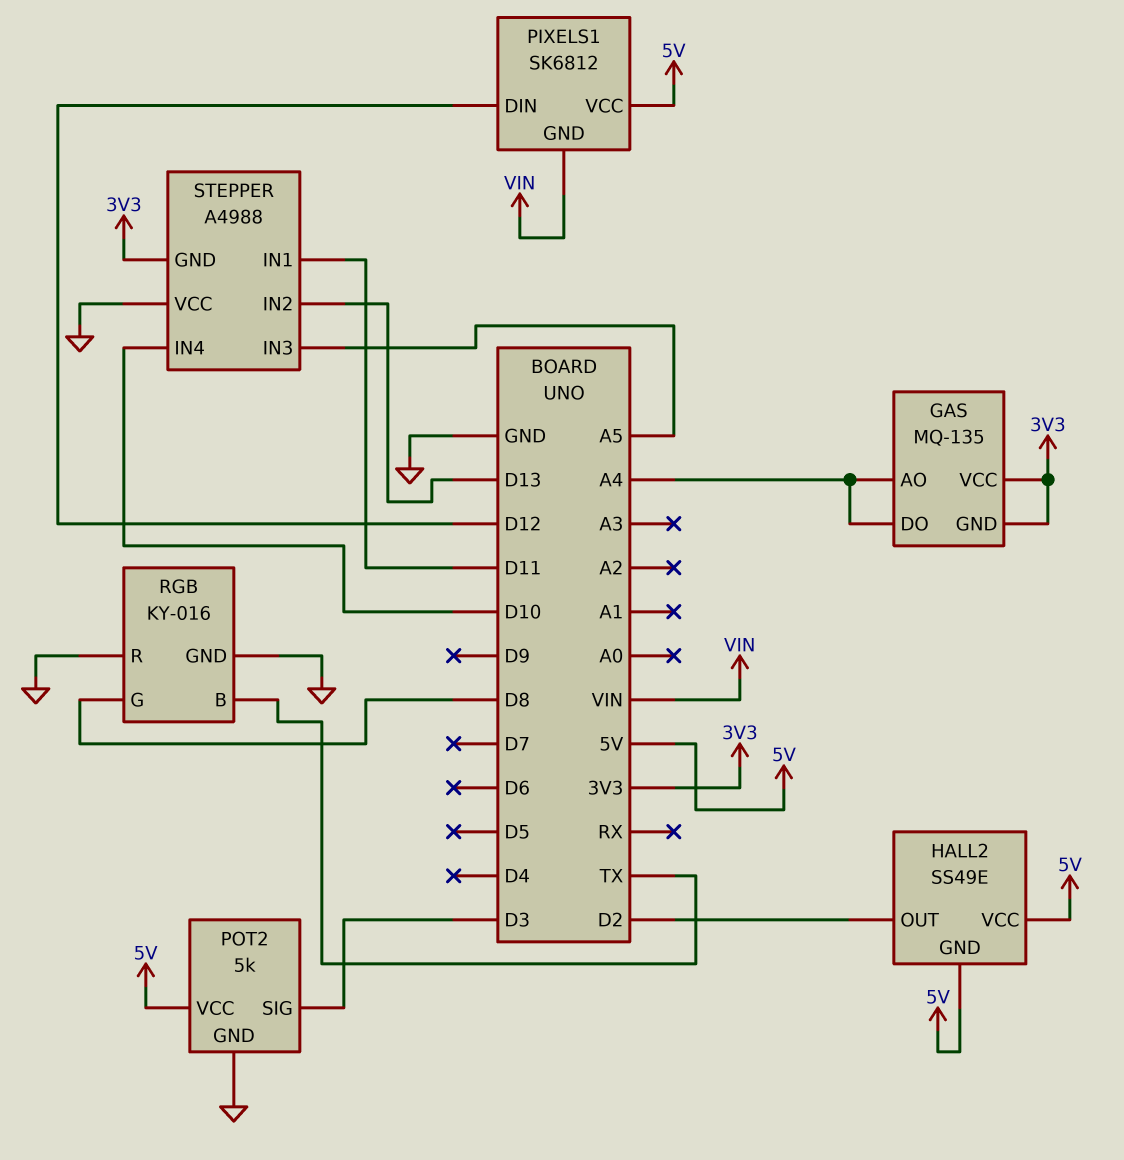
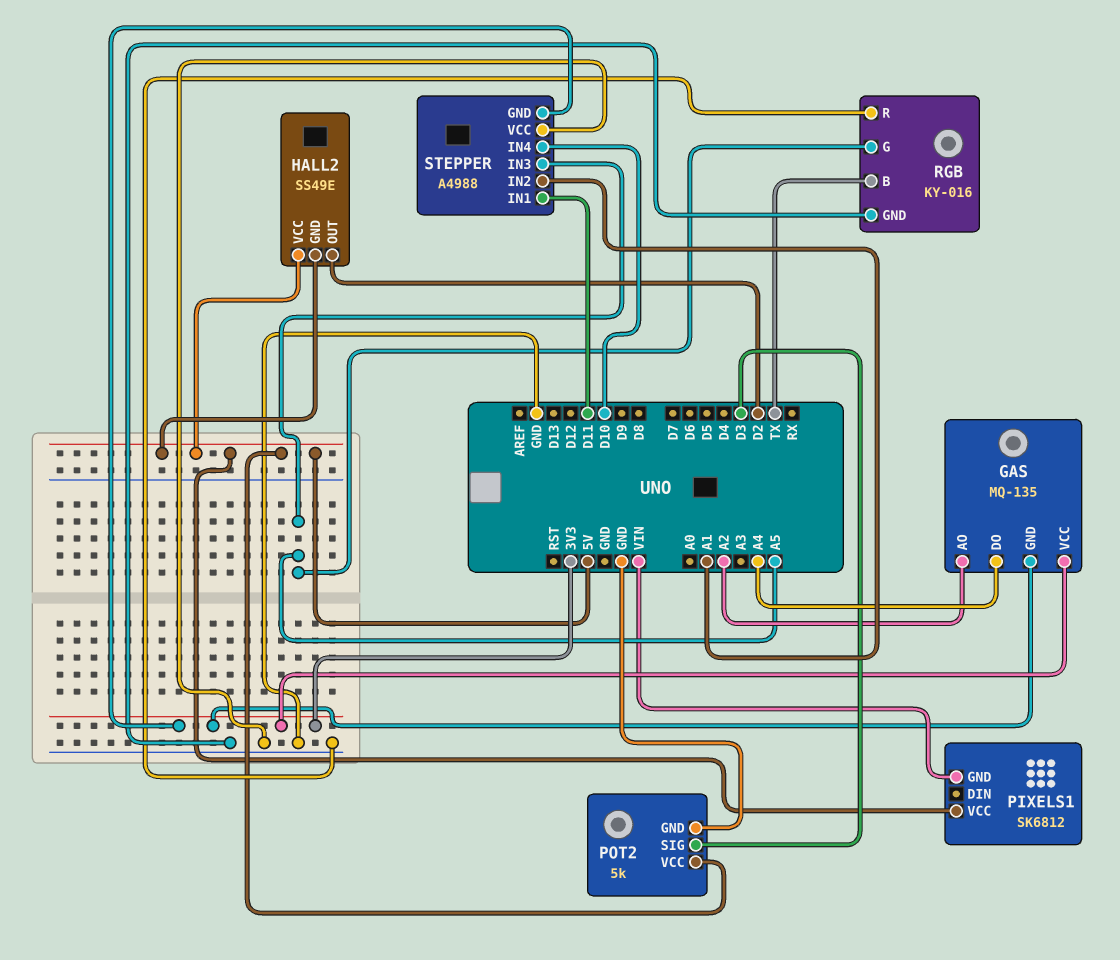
GAS pin AO: A4 -> A2
PIXELS1 pin DIN: D12 -> none
RGB pin G: D8 -> A5
STEPPER pin IN2: D13 -> A1

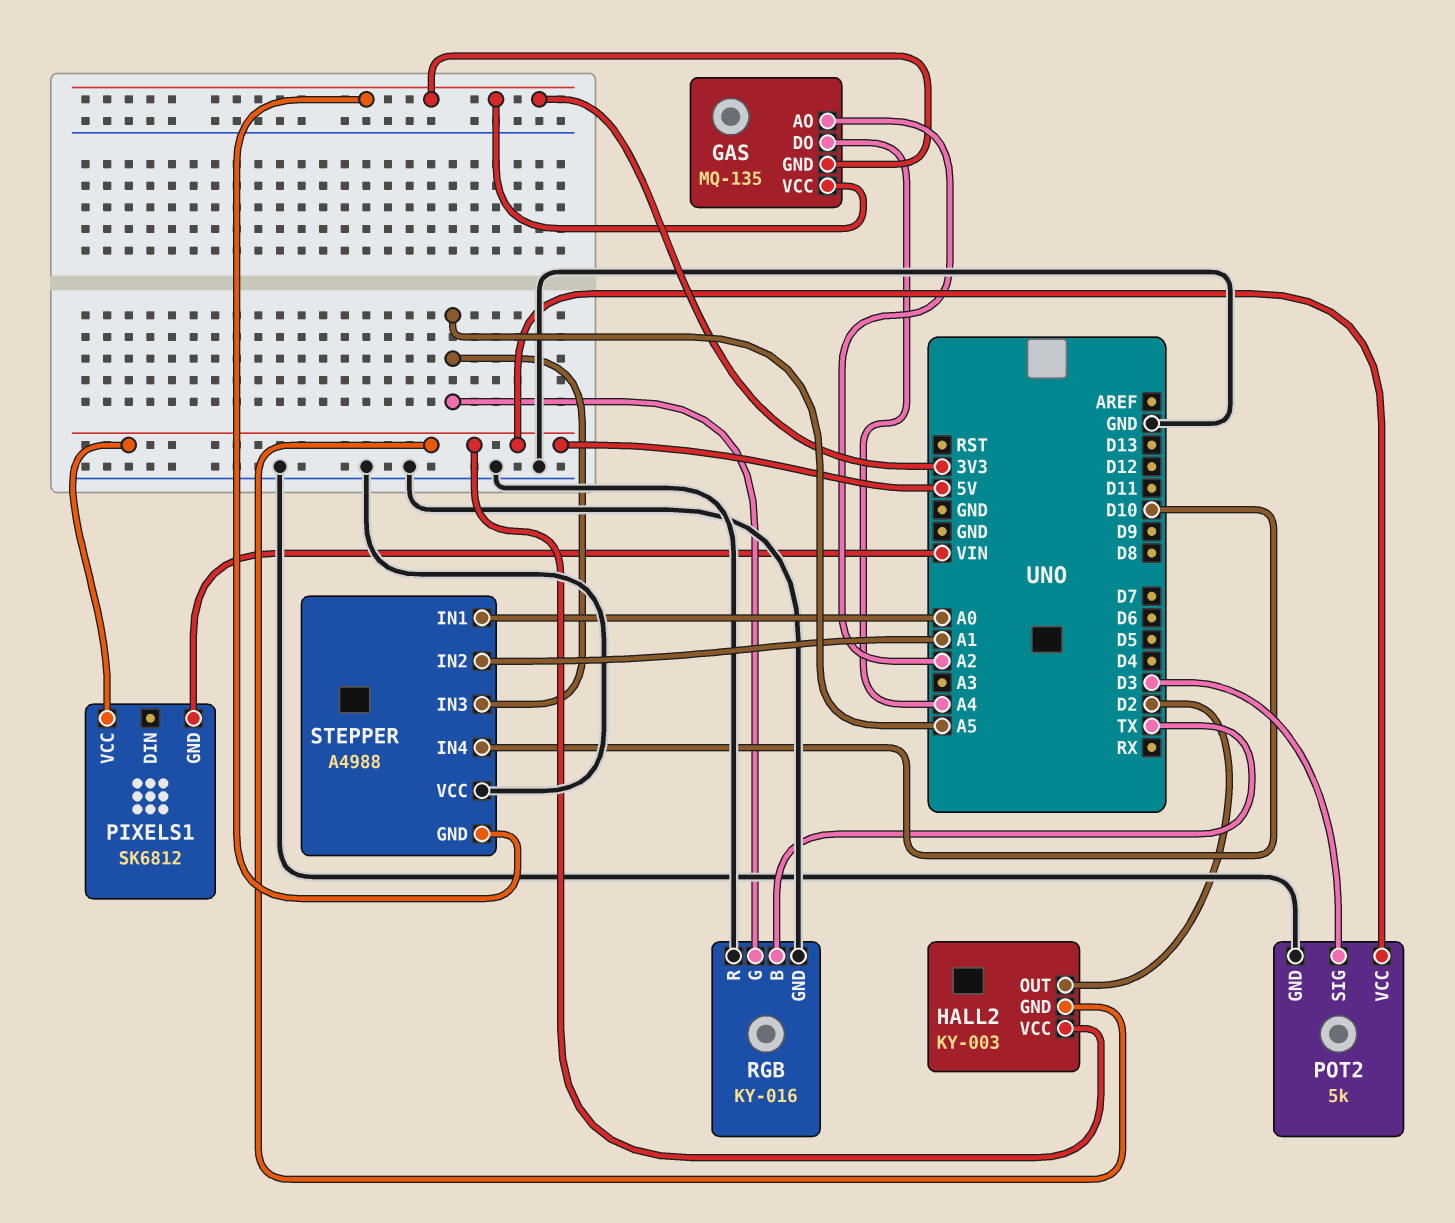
HALL2: SS49E -> KY-003
STEPPER pin IN1: D11 -> A0

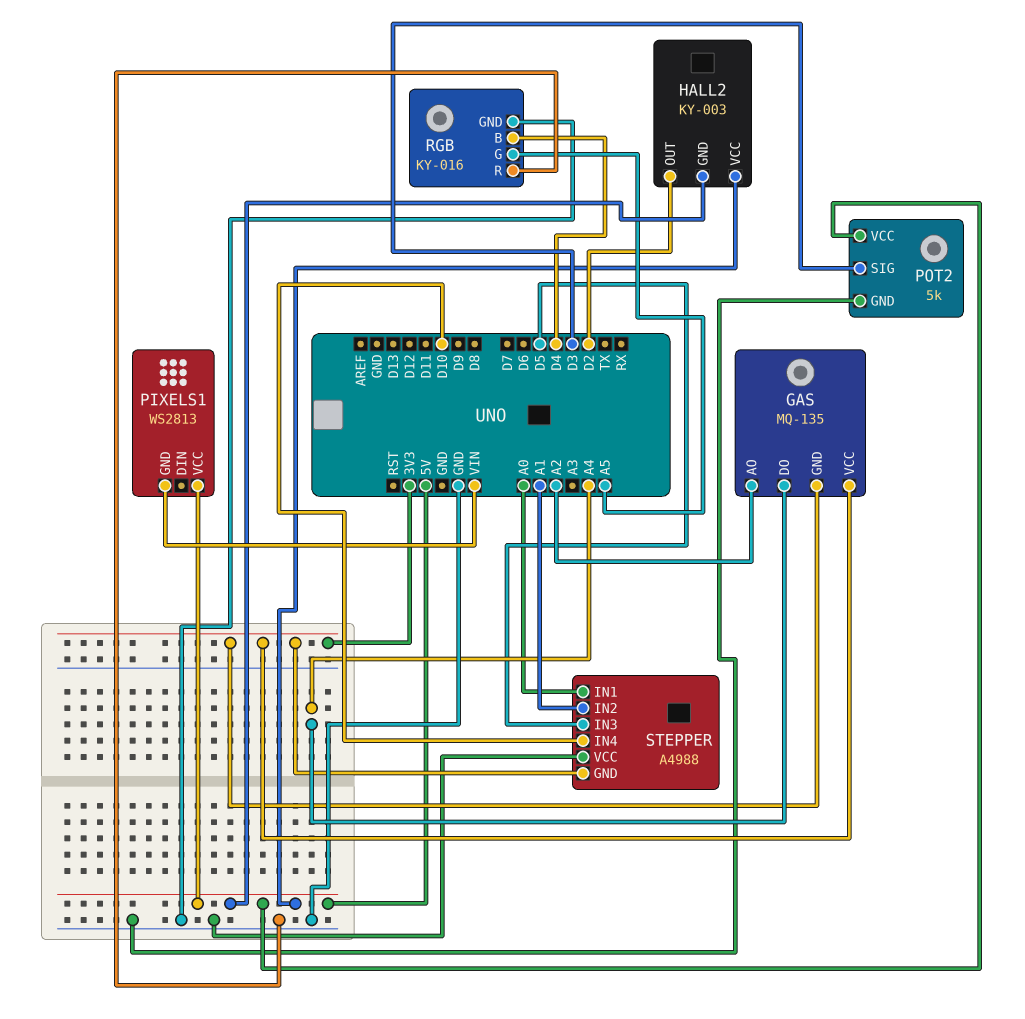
PIXELS1: SK6812 -> WS2813
RGB pin B: TX -> D4
STEPPER pin IN3: A5 -> D5

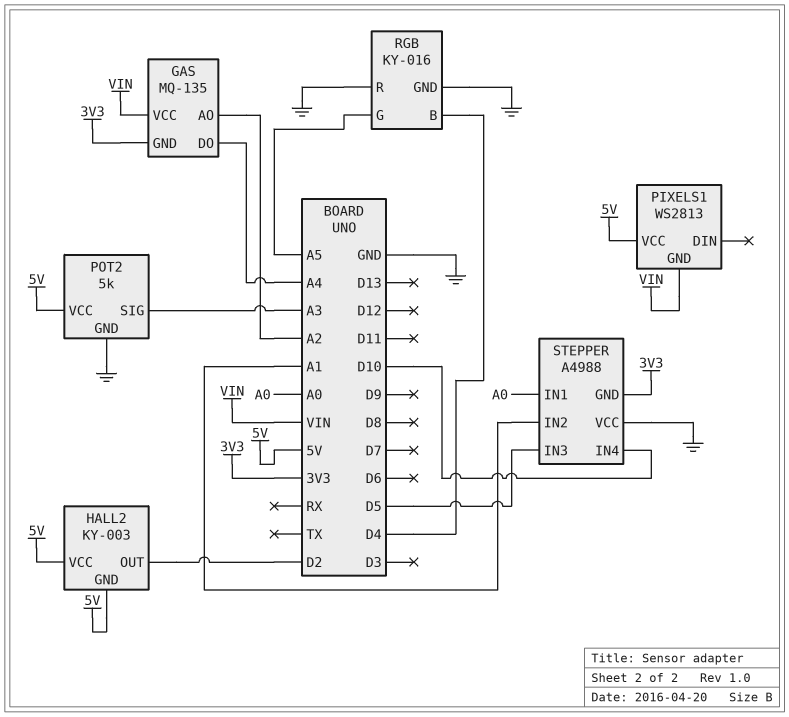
GAS pin VCC: 3V3 -> VIN
POT2 pin SIG: D3 -> A3

